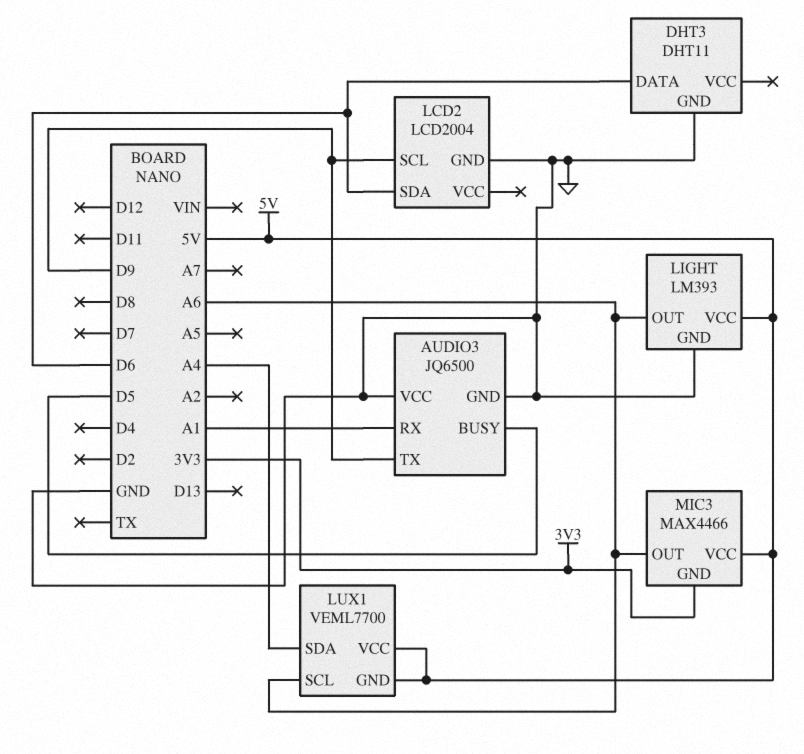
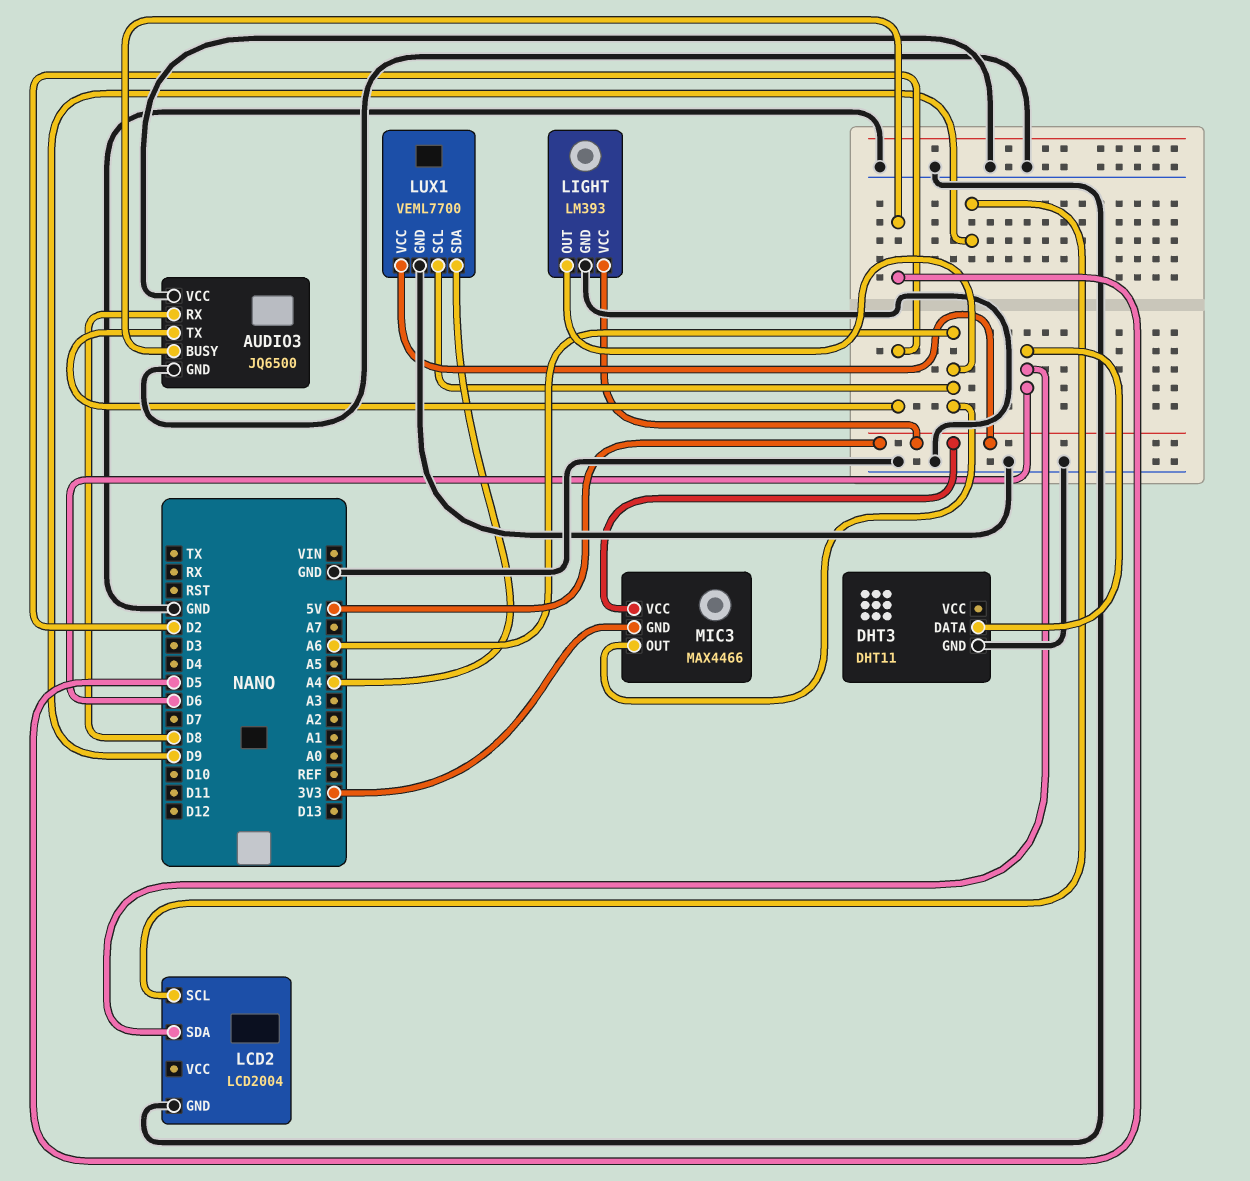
AUDIO3 pin RX: A1 -> D8
AUDIO3 pin TX: D9 -> D2
LUX1 pin GND: 5V -> GND

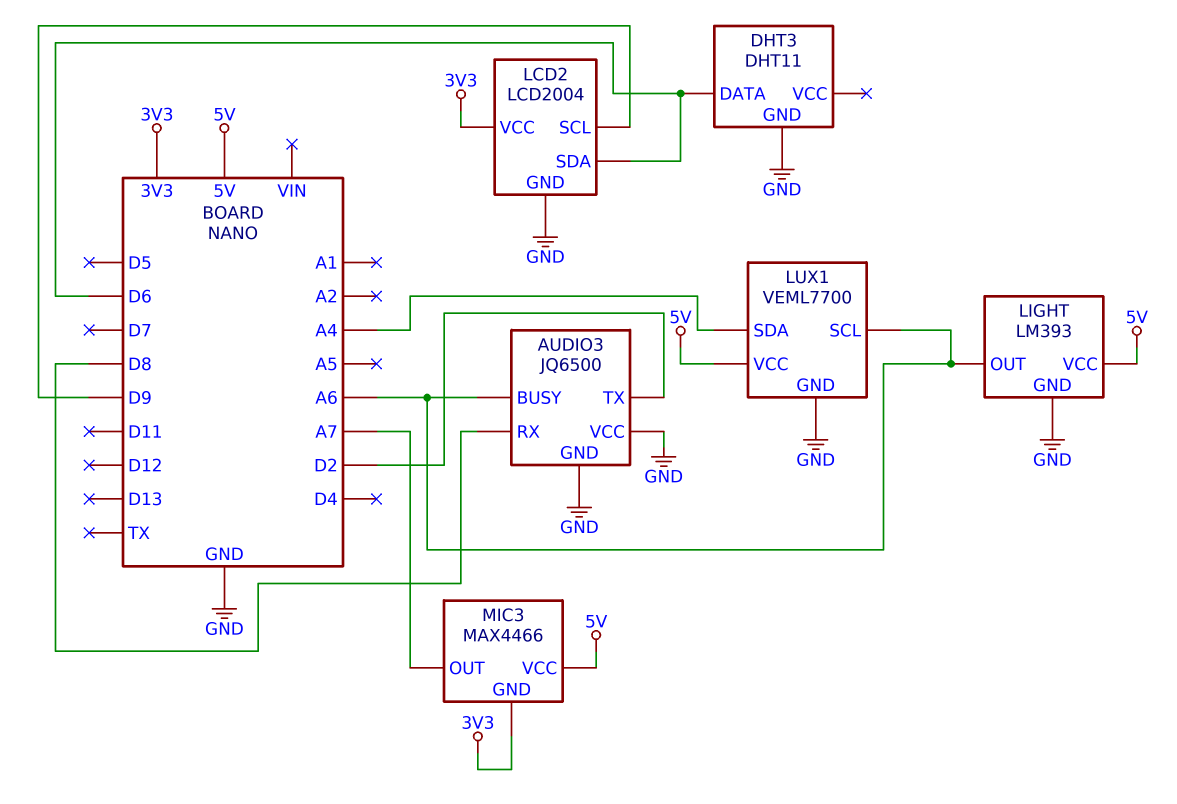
AUDIO3 pin BUSY: D5 -> A6
LCD2 pin VCC: none -> 3V3
MIC3 pin OUT: A6 -> A7

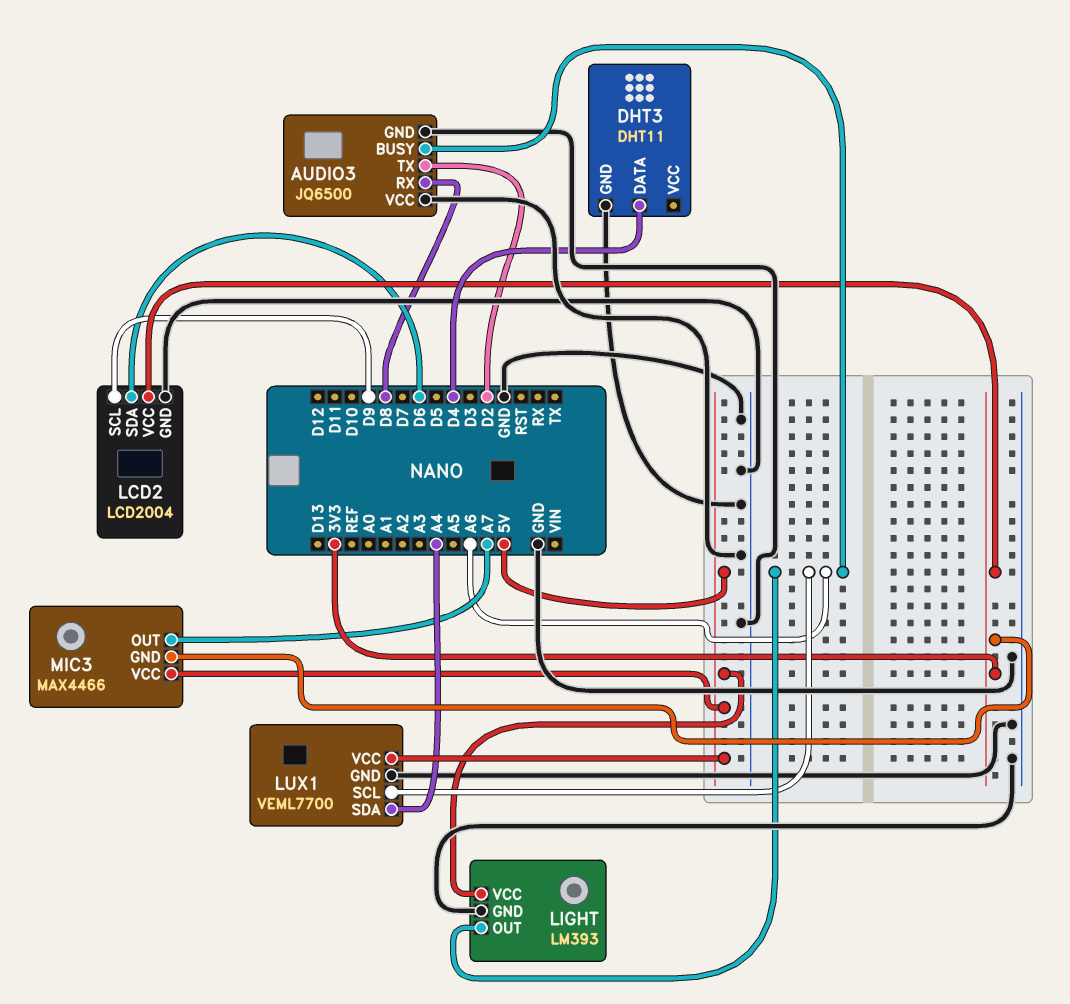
DHT3 pin DATA: D6 -> D4

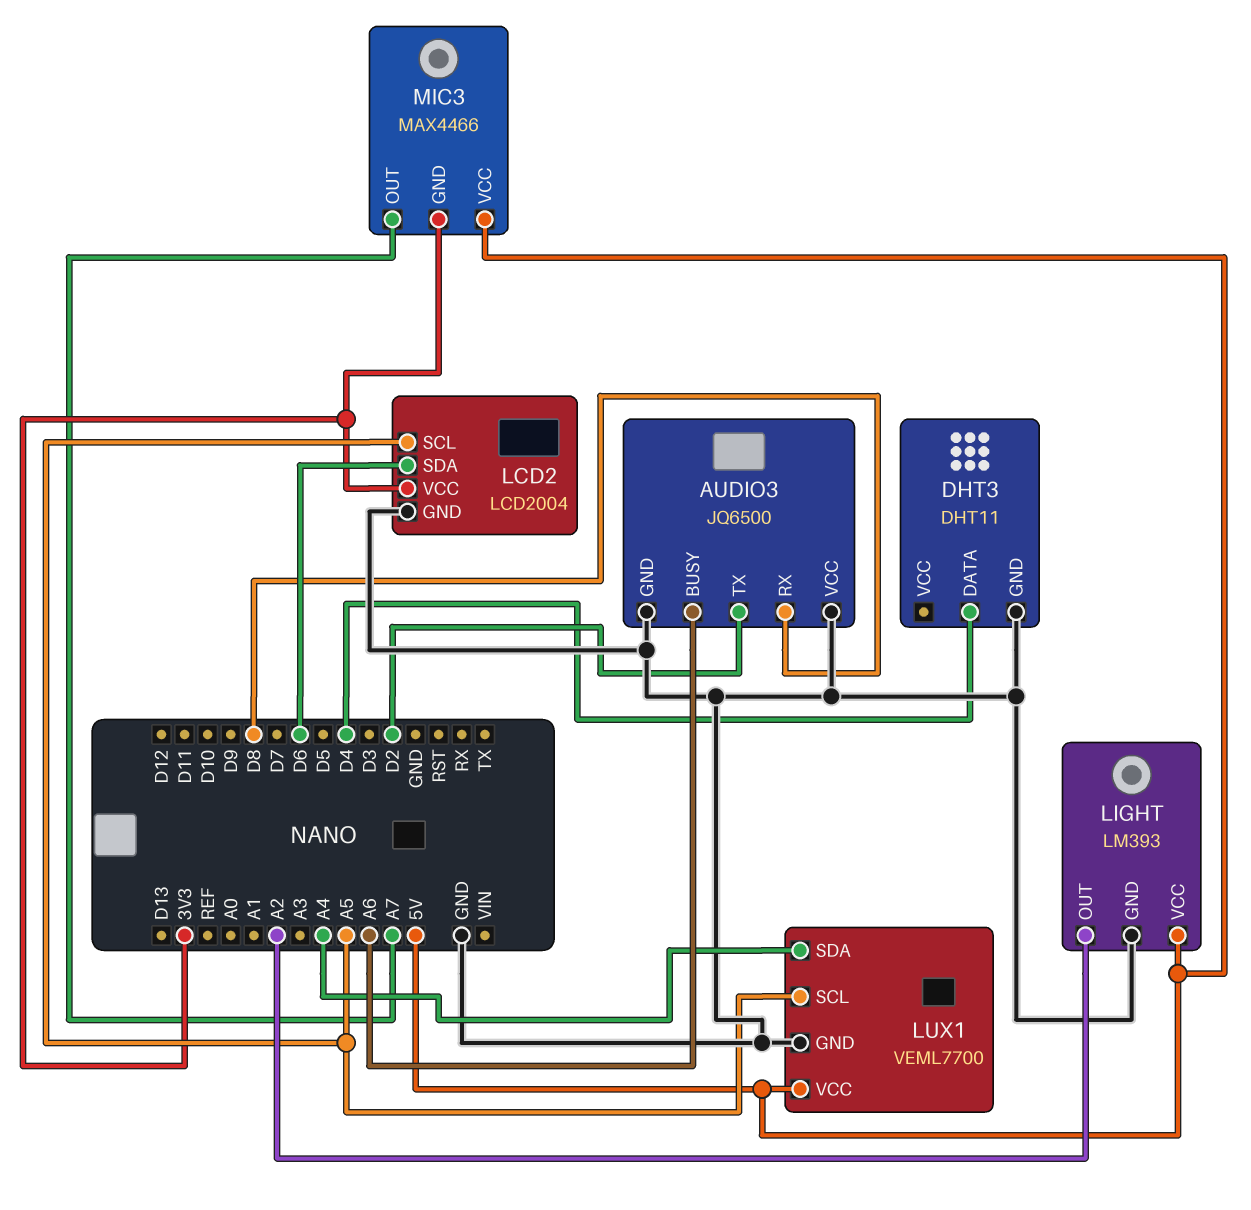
LCD2 pin SCL: D9 -> A5
LIGHT pin OUT: A6 -> A2
LUX1 pin SCL: A6 -> A5

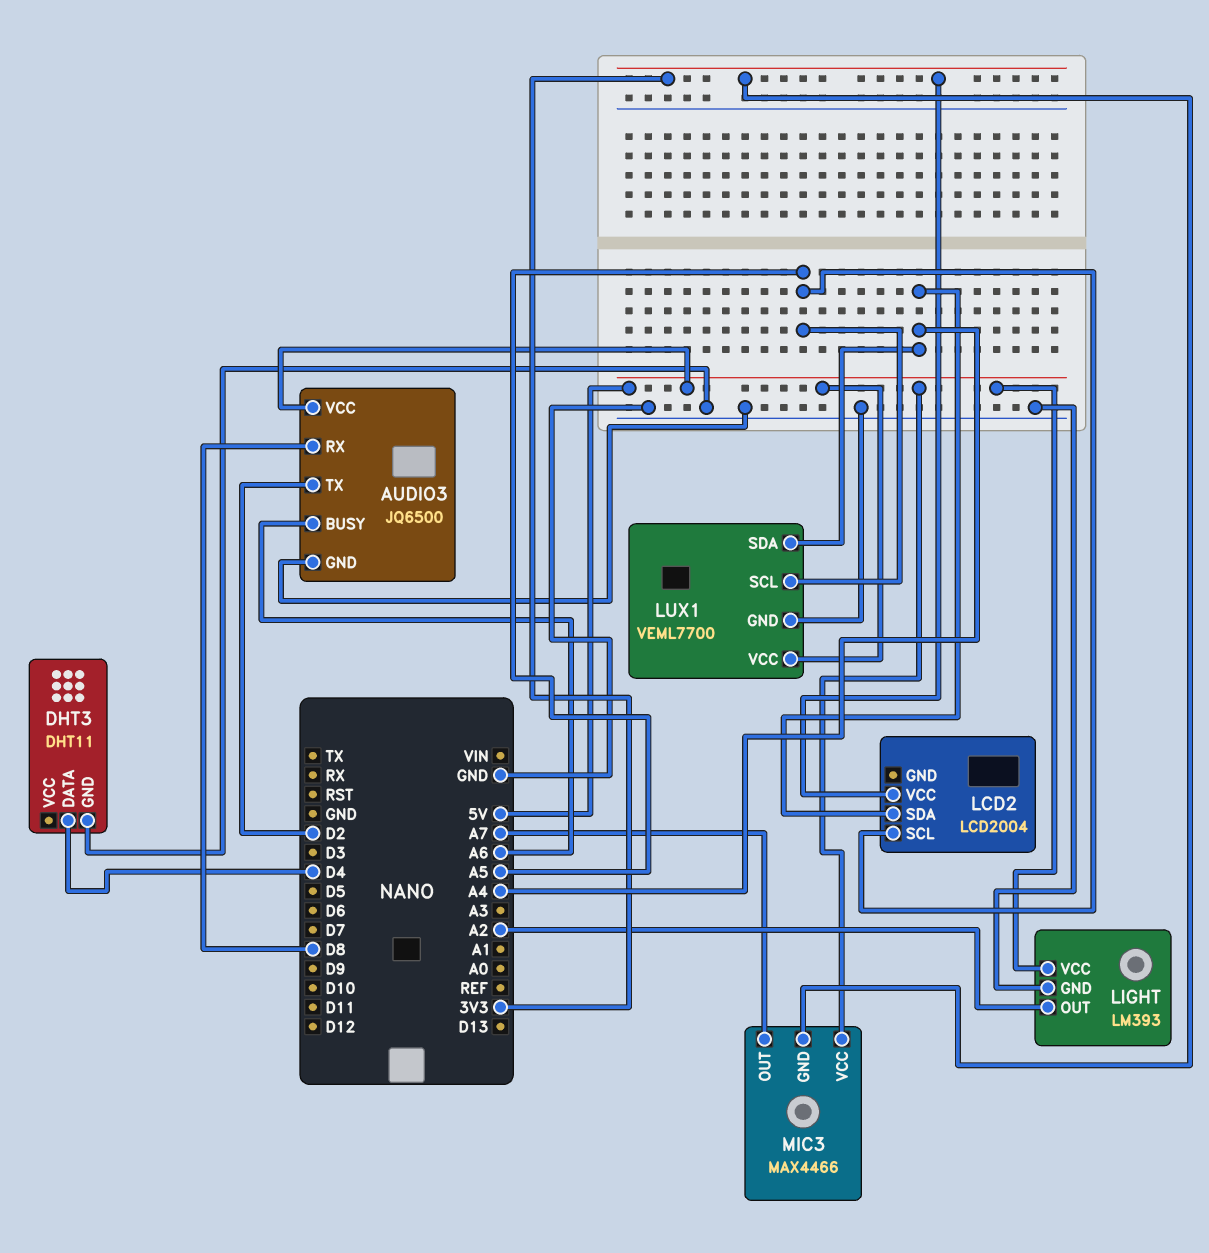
AUDIO3 pin VCC: GND -> 5V
LCD2 pin GND: GND -> none
LCD2 pin SDA: D6 -> A4

